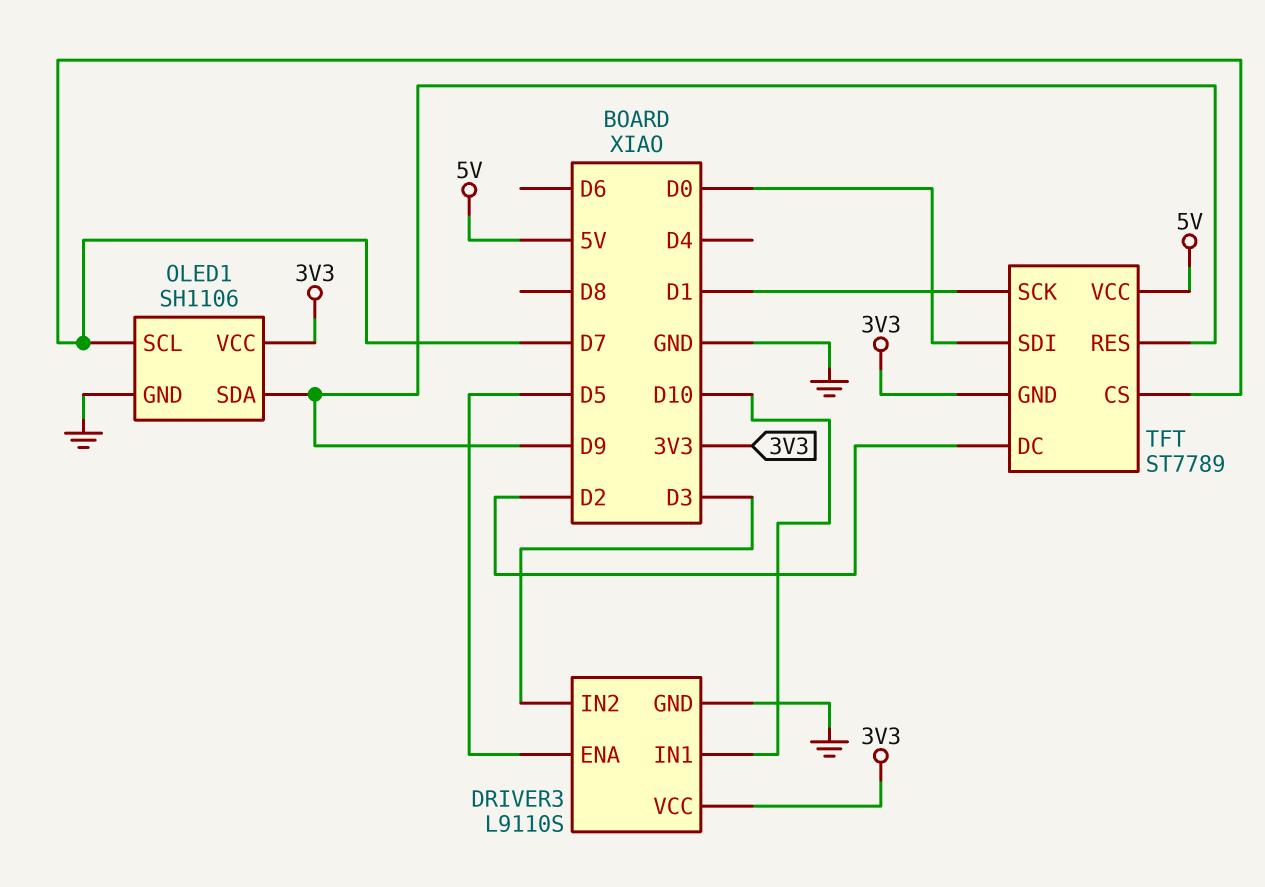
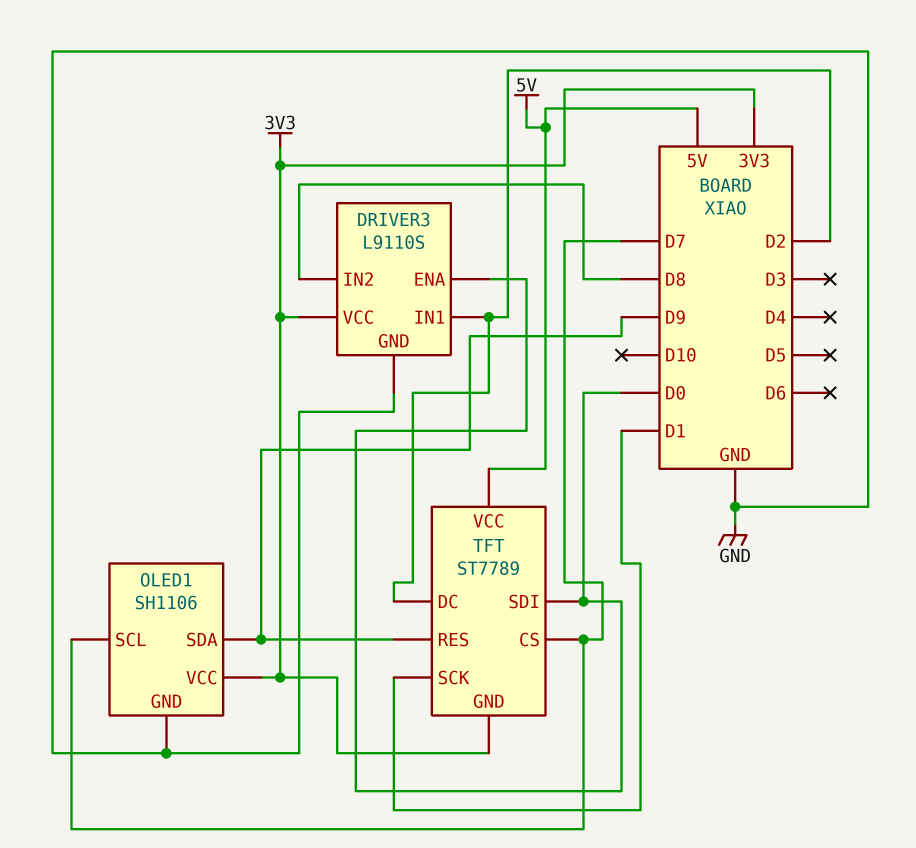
DRIVER3 pin ENA: D5 -> D0
DRIVER3 pin IN1: D10 -> D2
DRIVER3 pin IN2: D3 -> D8

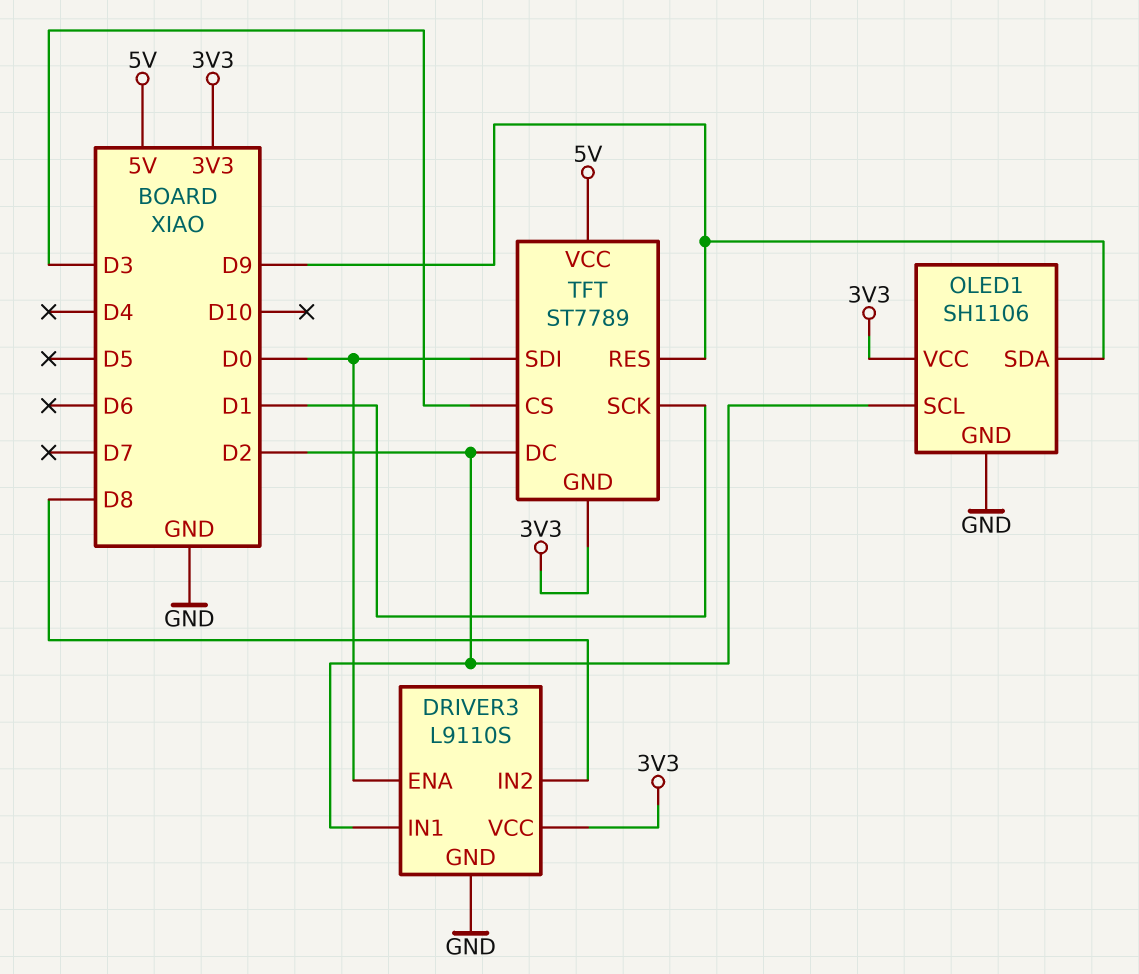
OLED1 pin SCL: D7 -> D2
TFT pin CS: D7 -> D3

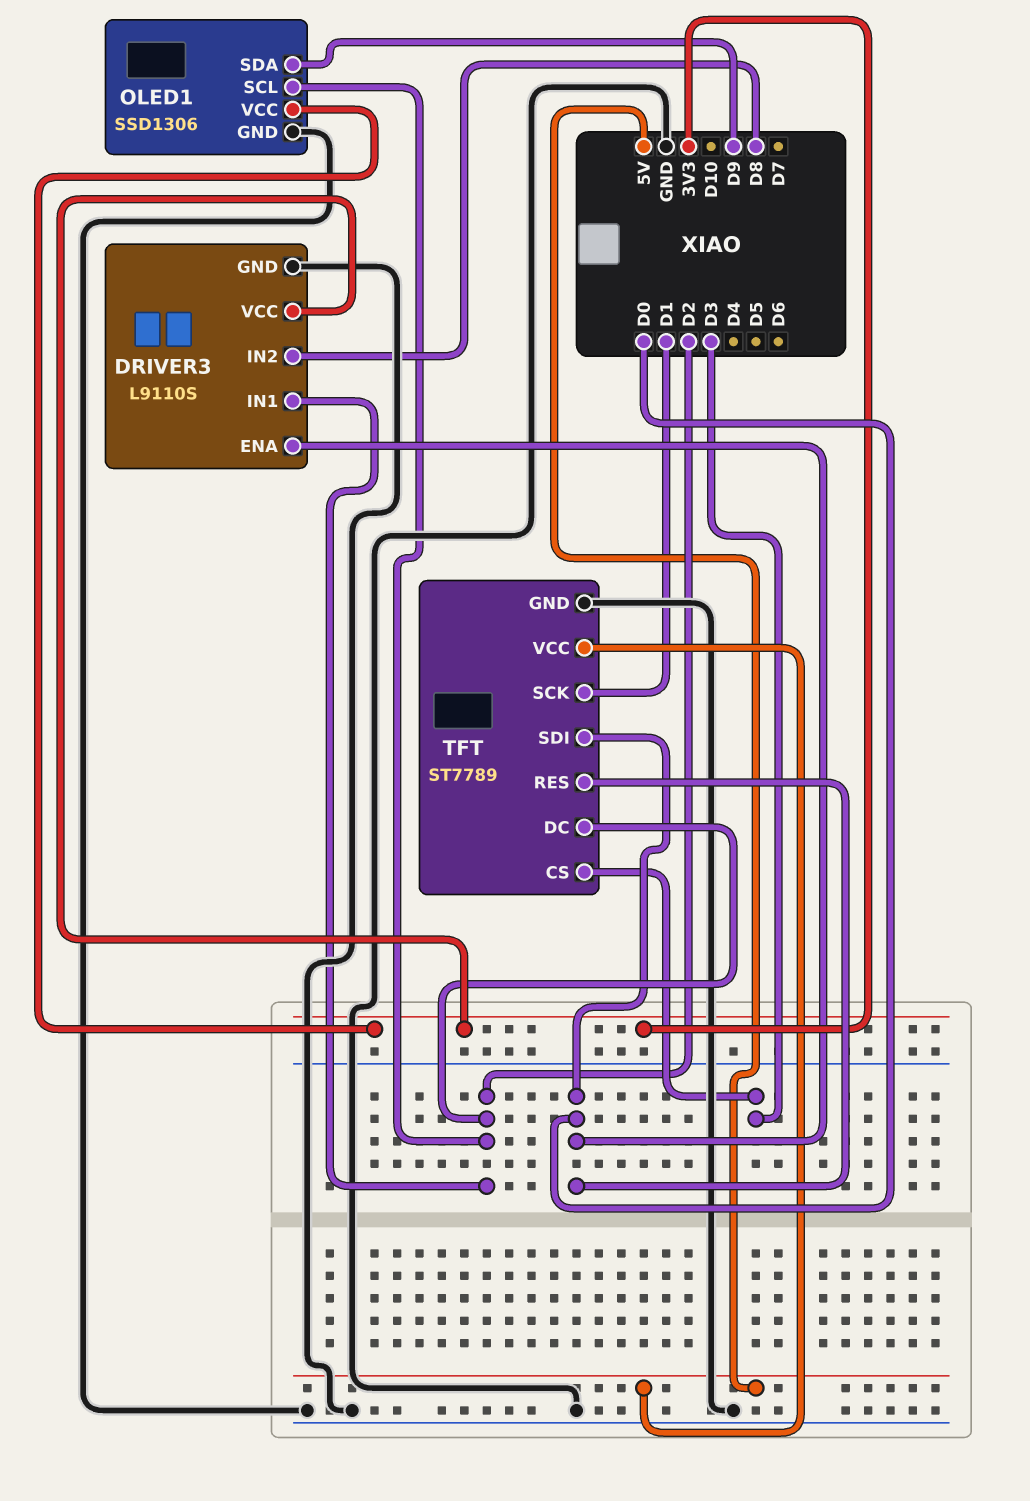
OLED1: SH1106 -> SSD1306
TFT pin GND: 3V3 -> GND
TFT pin RES: D9 -> D0

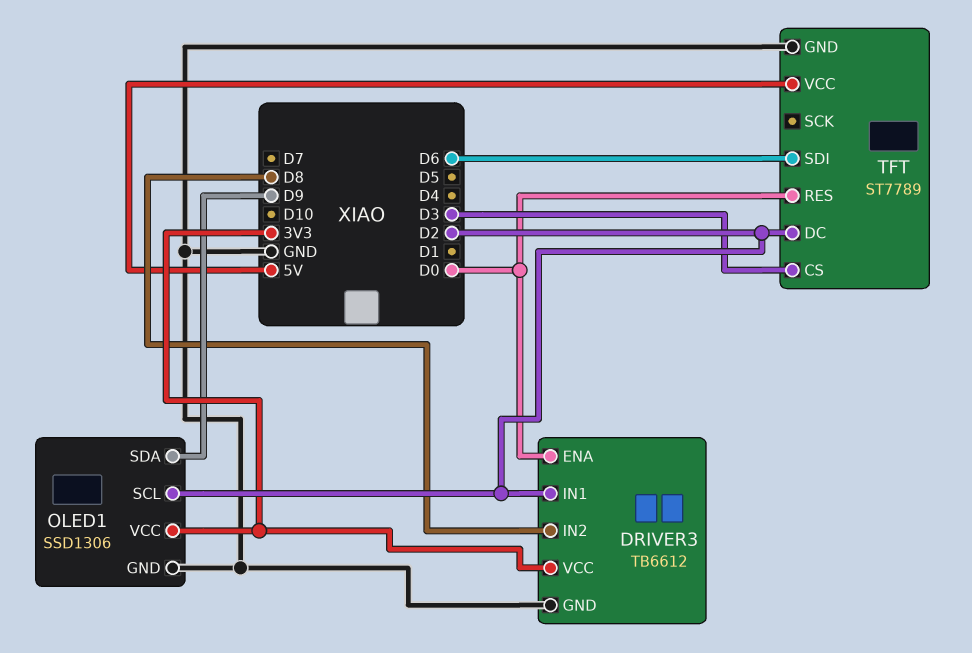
DRIVER3: L9110S -> TB6612
TFT pin SCK: D1 -> none
TFT pin SDI: D0 -> D6

